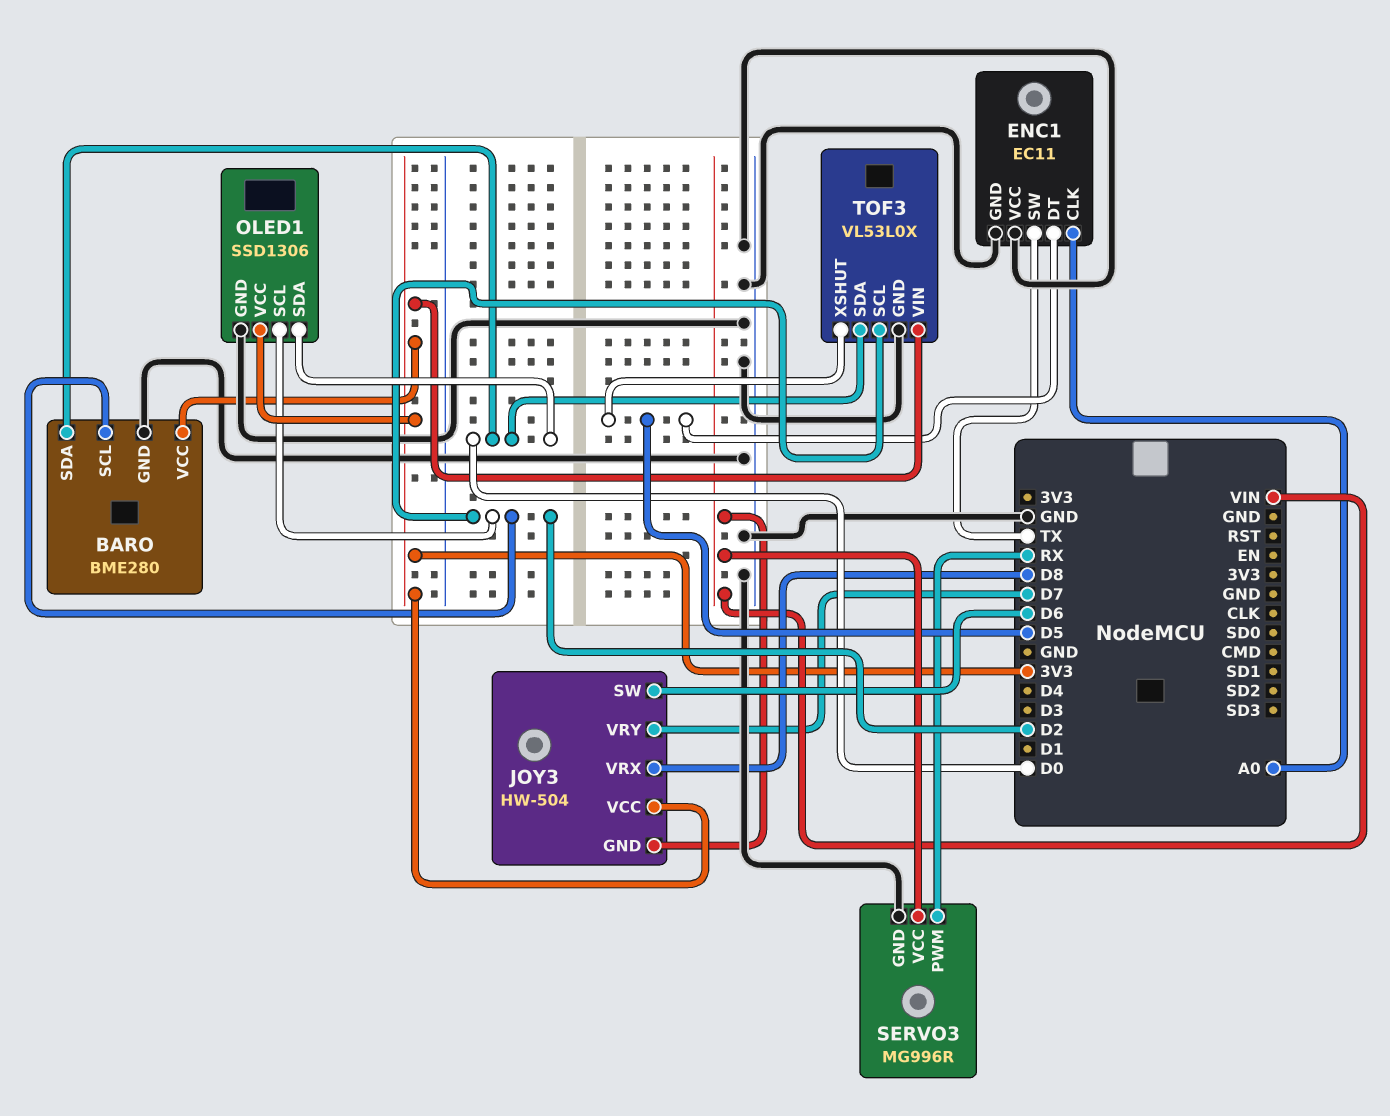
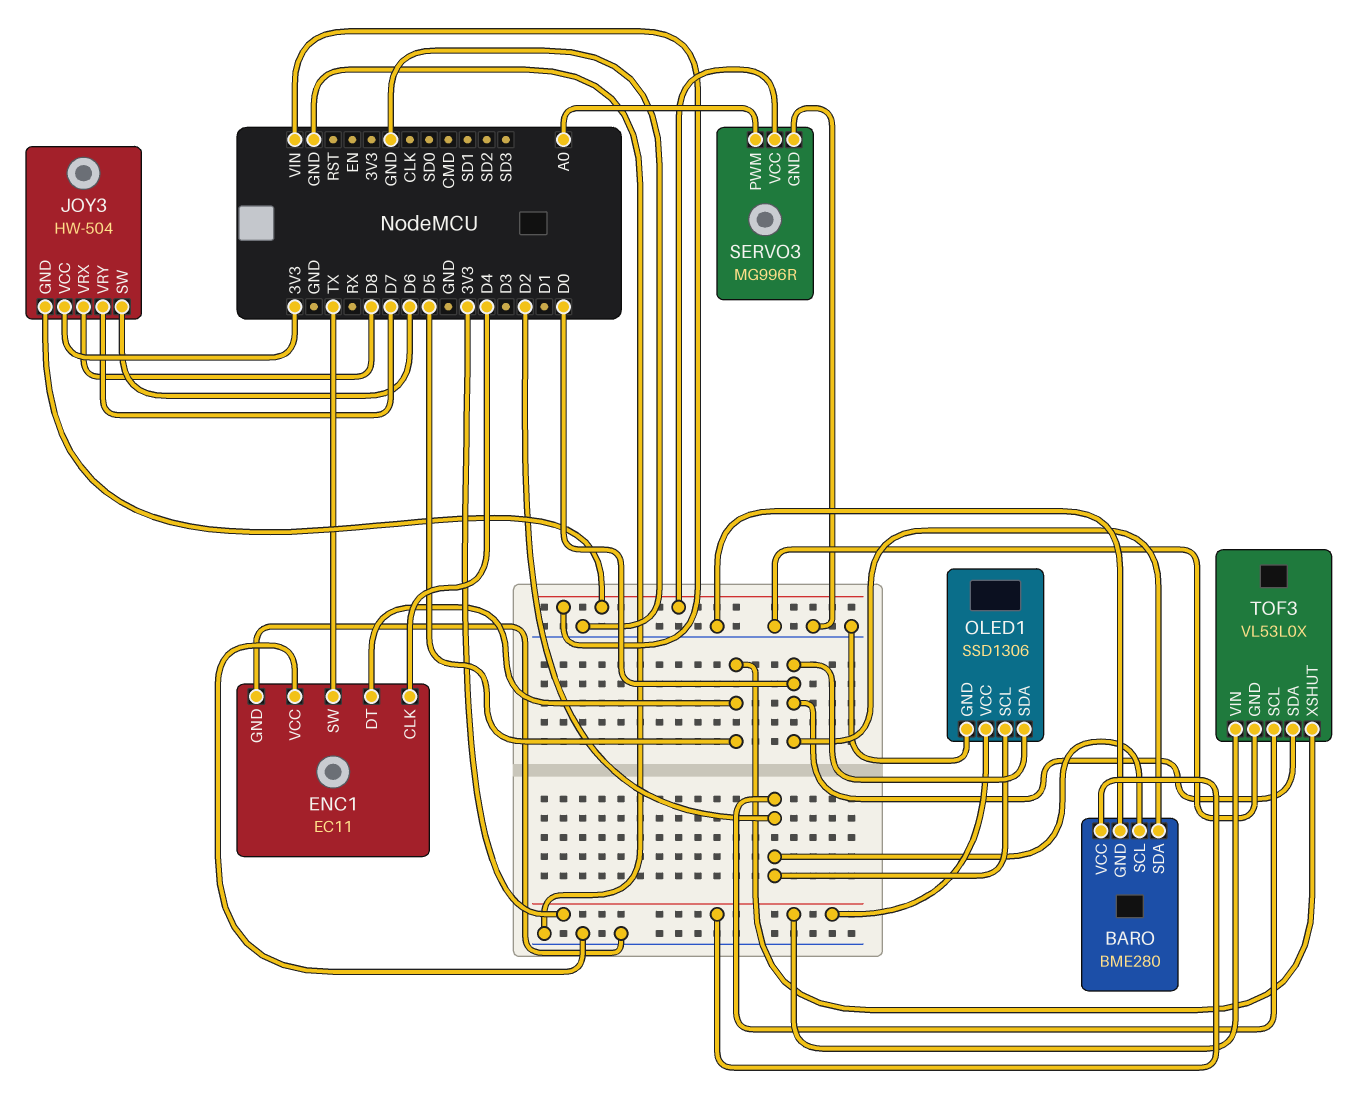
ENC1 pin CLK: A0 -> D4
SERVO3 pin PWM: RX -> A0

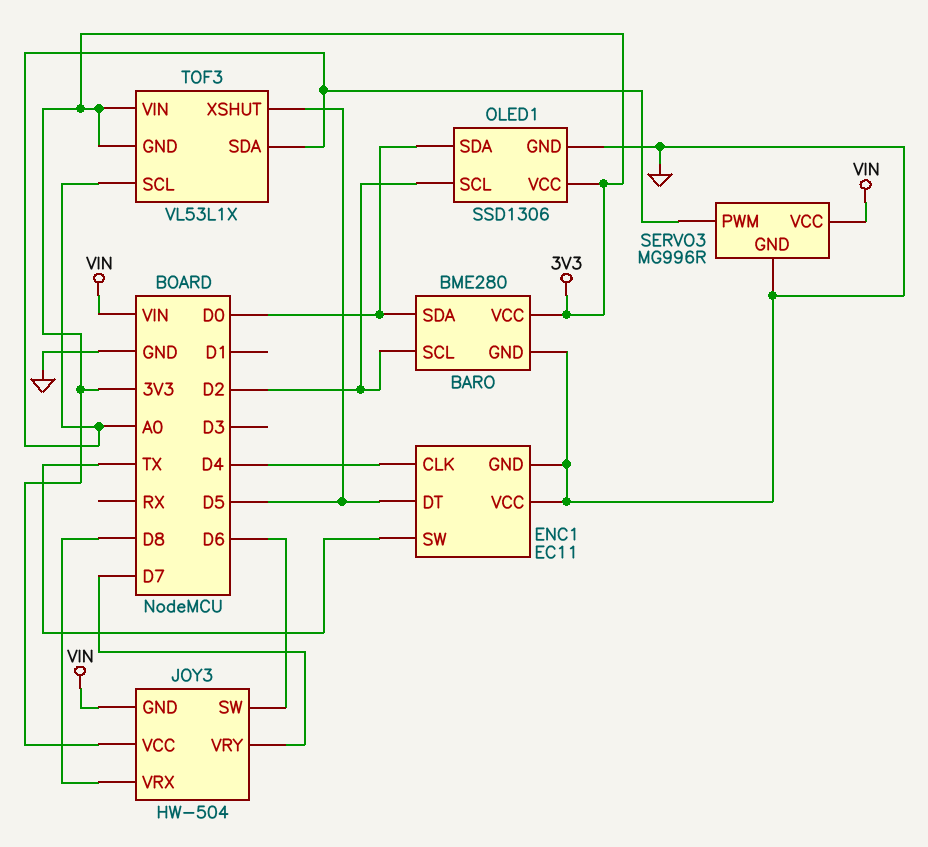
TOF3: VL53L0X -> VL53L1X
TOF3 pin GND: GND -> 3V3
TOF3 pin SCL: D2 -> A0
TOF3 pin SDA: D0 -> A0

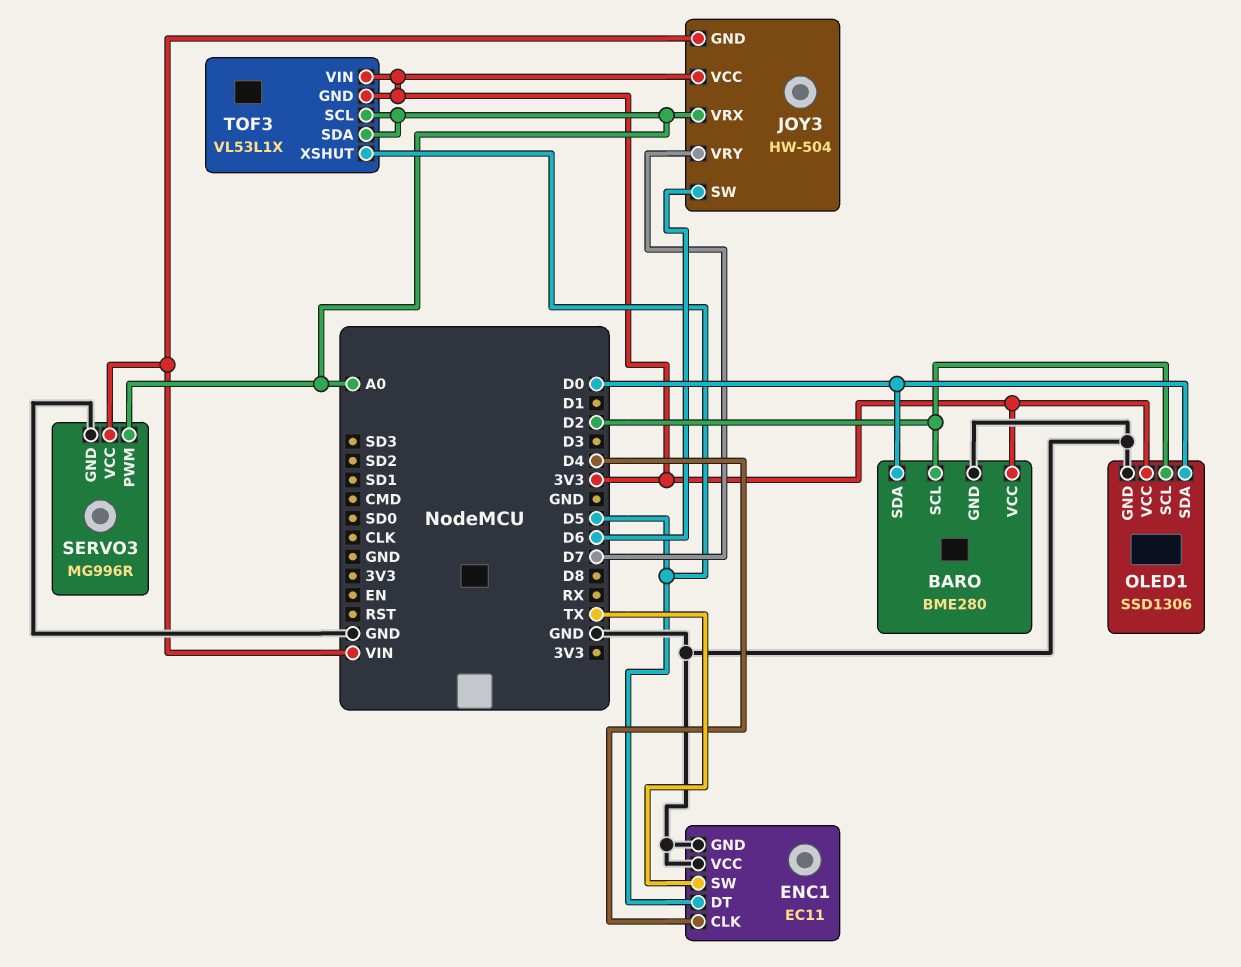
JOY3 pin VRX: D8 -> A0

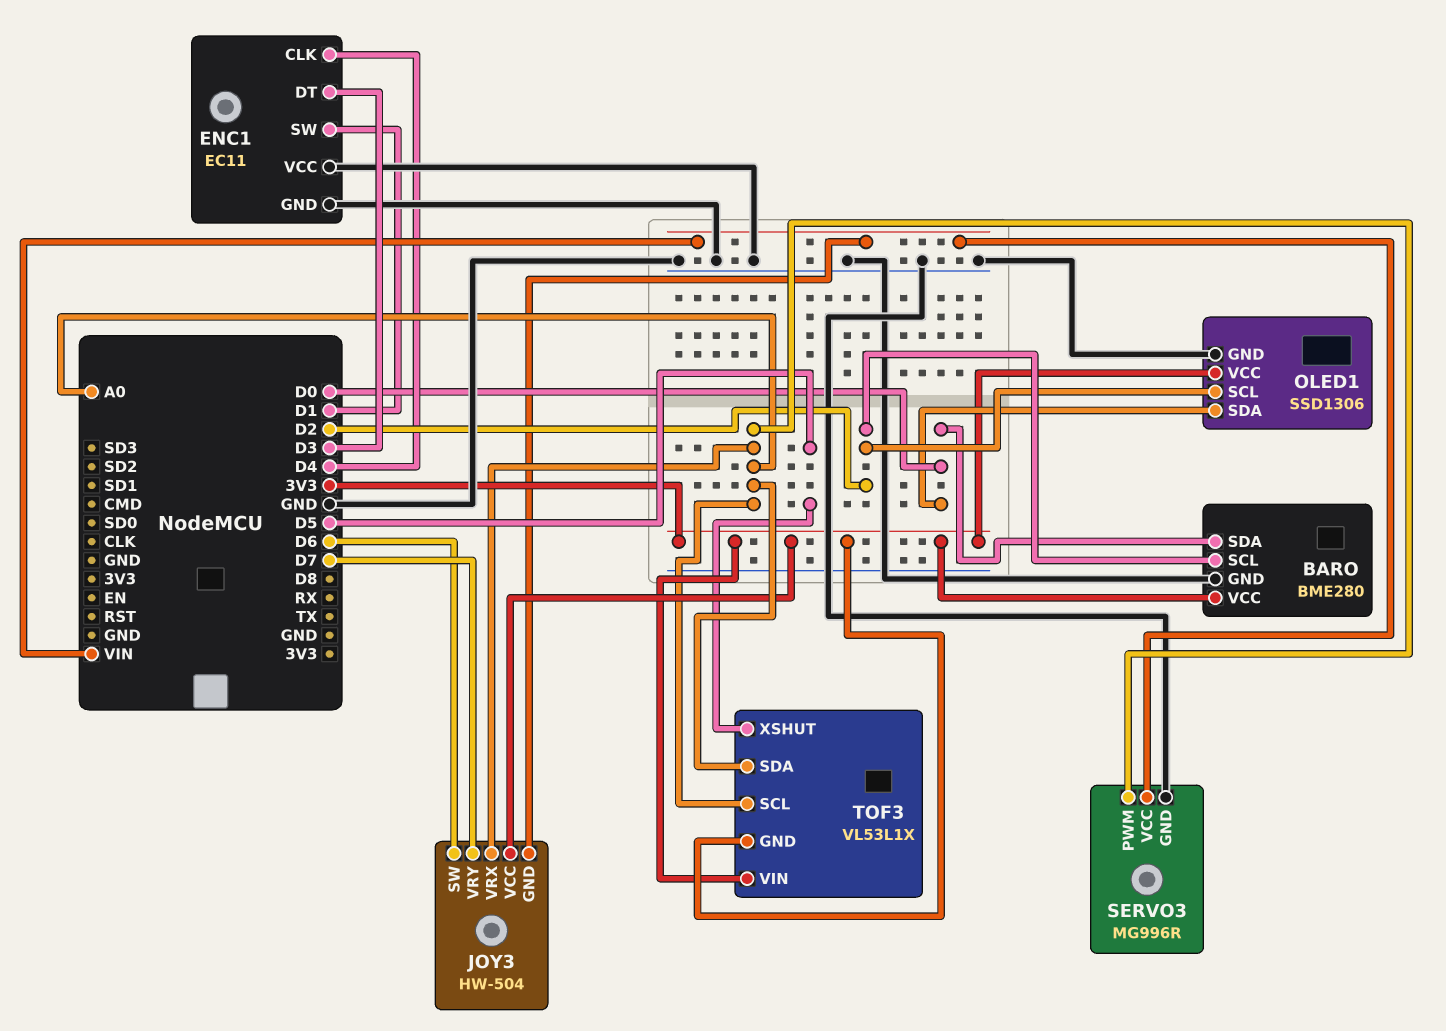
ENC1 pin DT: D5 -> D3
ENC1 pin SW: TX -> D1

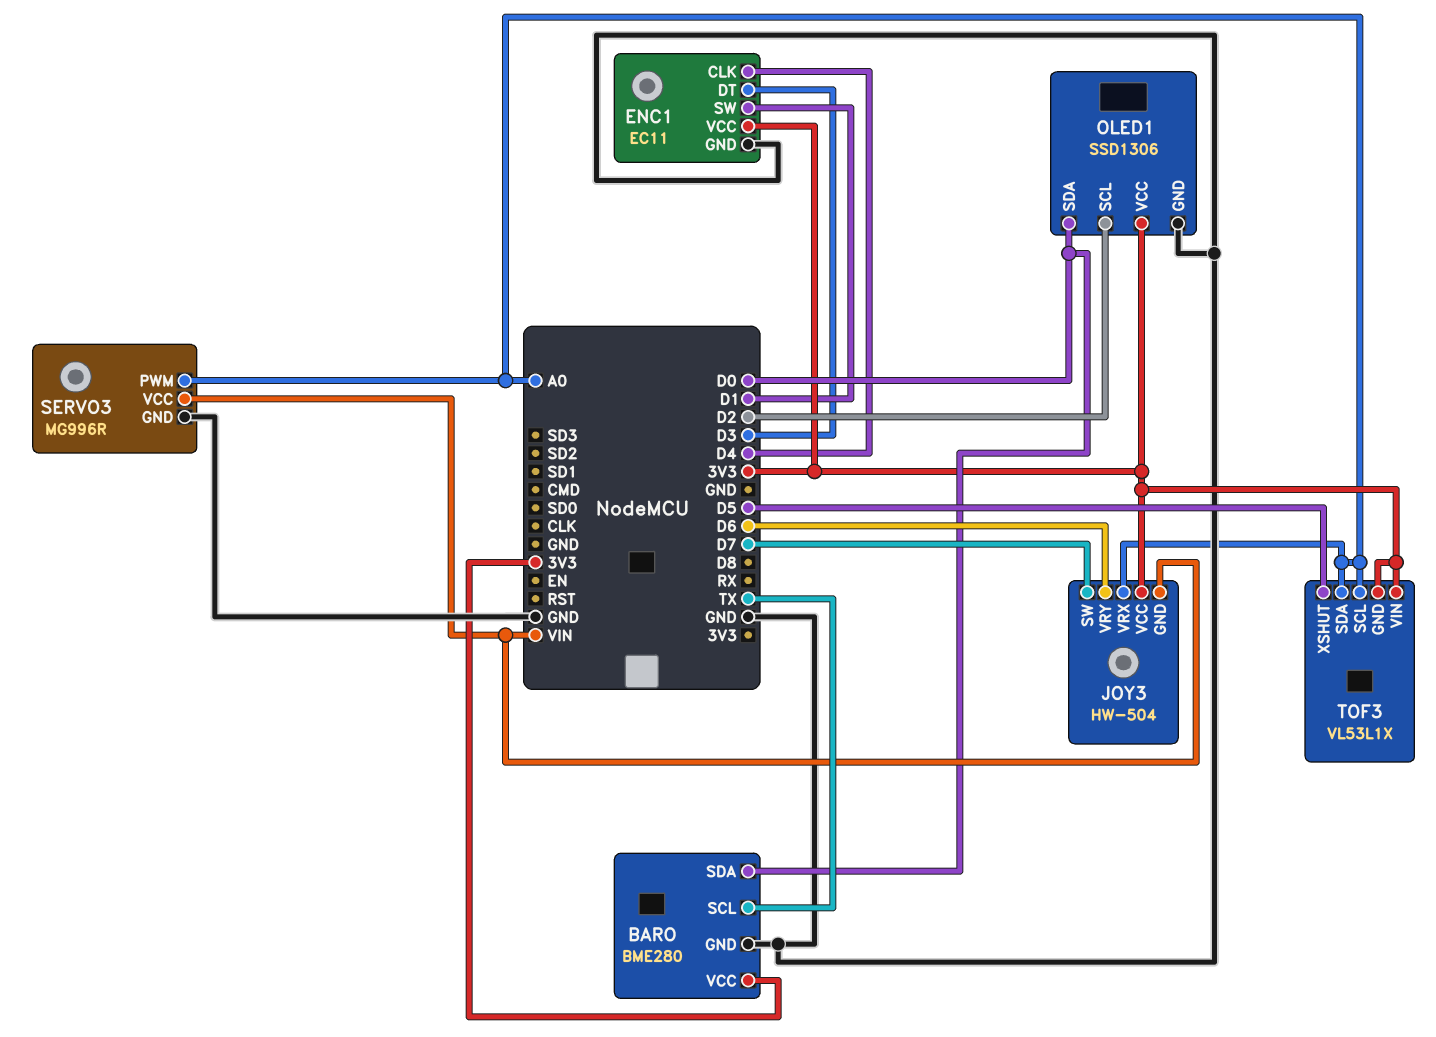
BARO pin SCL: D2 -> TX
ENC1 pin VCC: GND -> 3V3
JOY3 pin SW: D6 -> D7
JOY3 pin VRY: D7 -> D6

